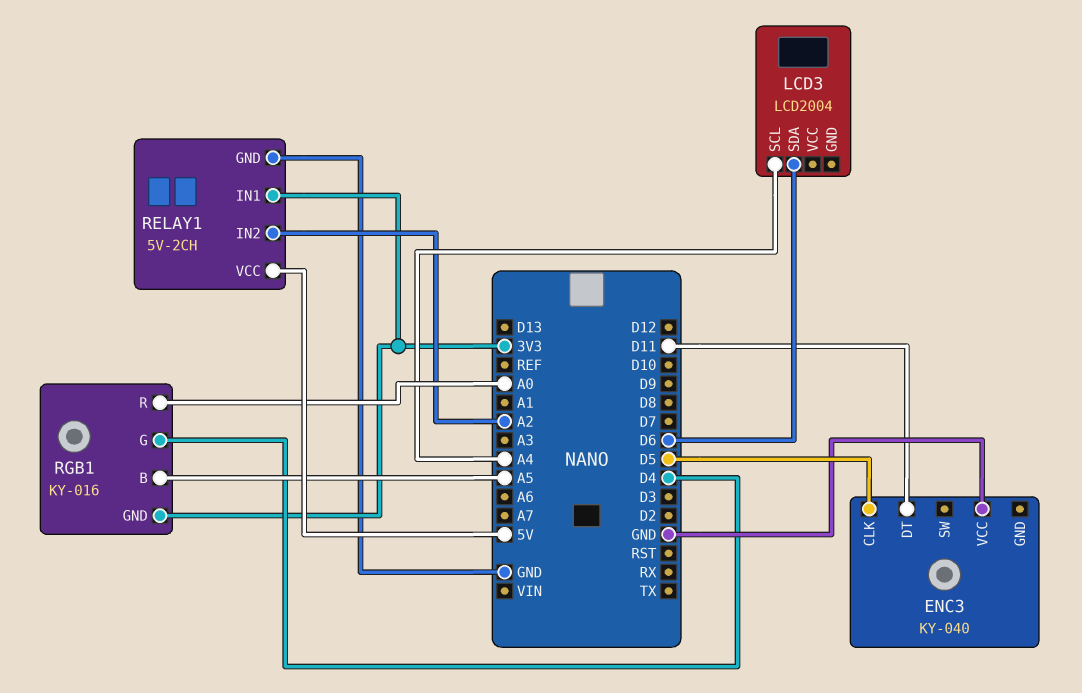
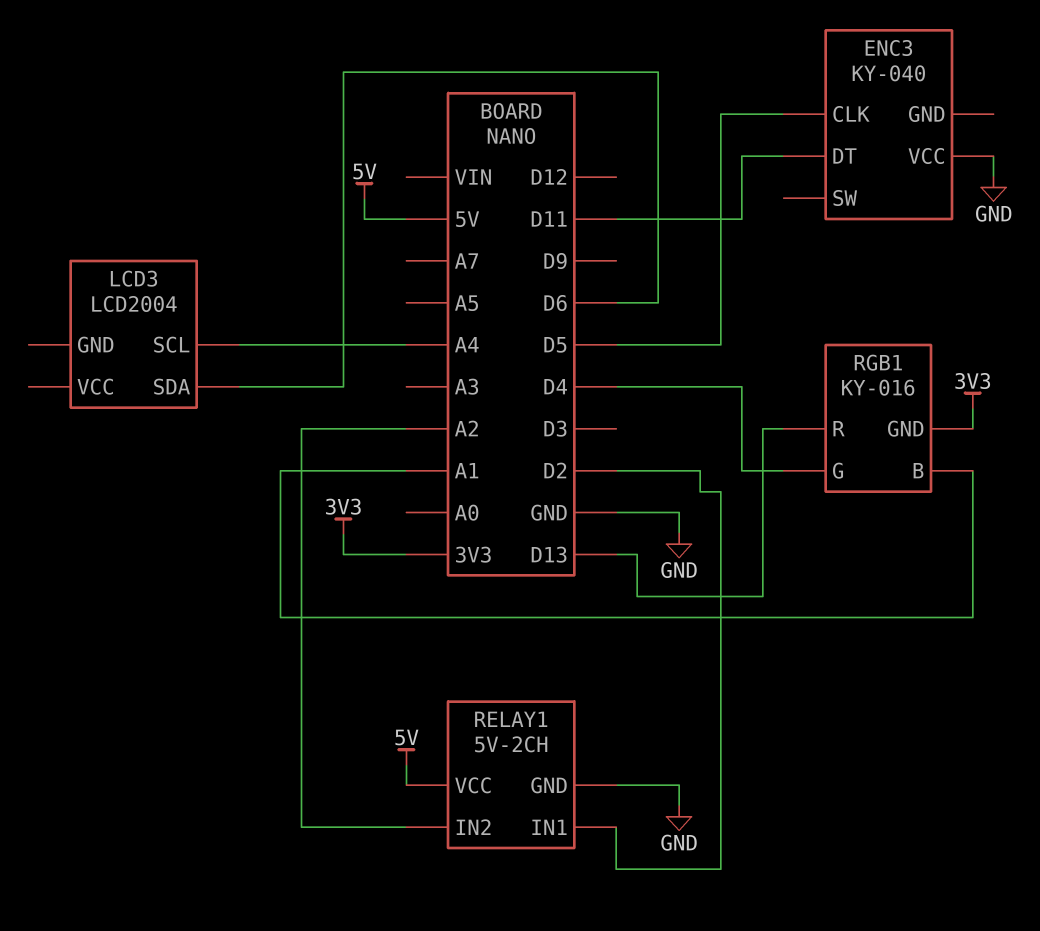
RELAY1 pin IN1: 3V3 -> D2
RGB1 pin B: A5 -> A1
RGB1 pin R: A0 -> D13

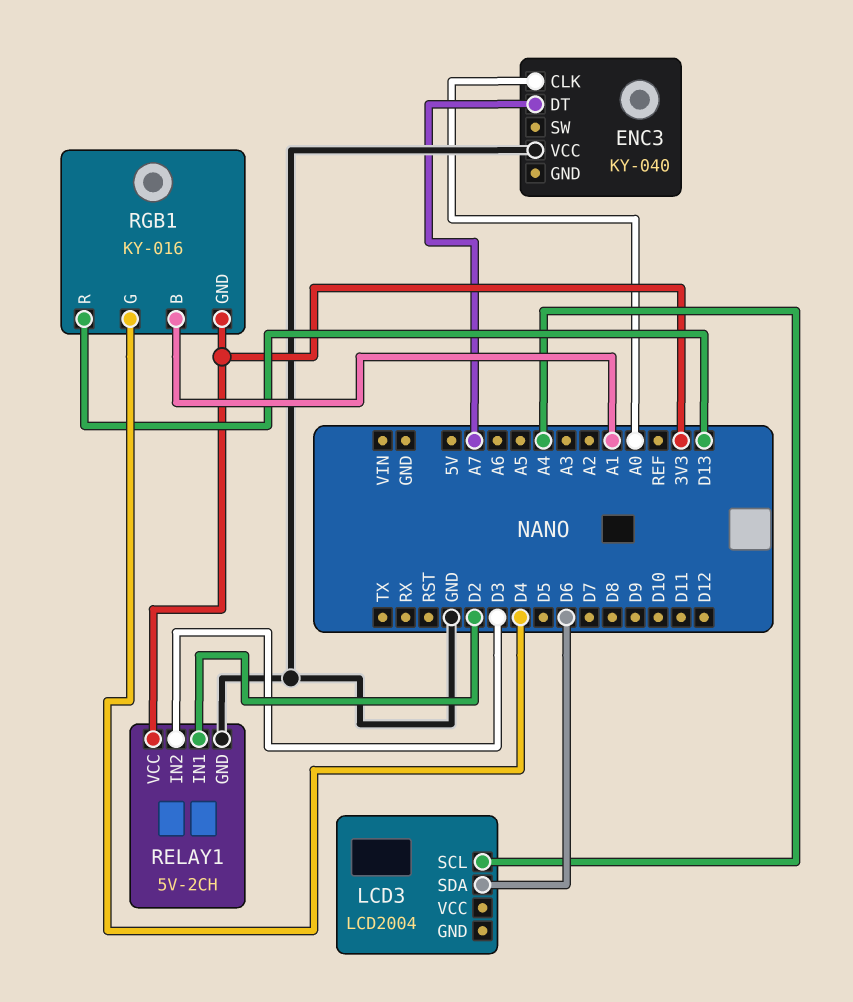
ENC3 pin CLK: D5 -> A0
ENC3 pin DT: D11 -> A7
RELAY1 pin IN2: A2 -> D3
RELAY1 pin VCC: 5V -> 3V3

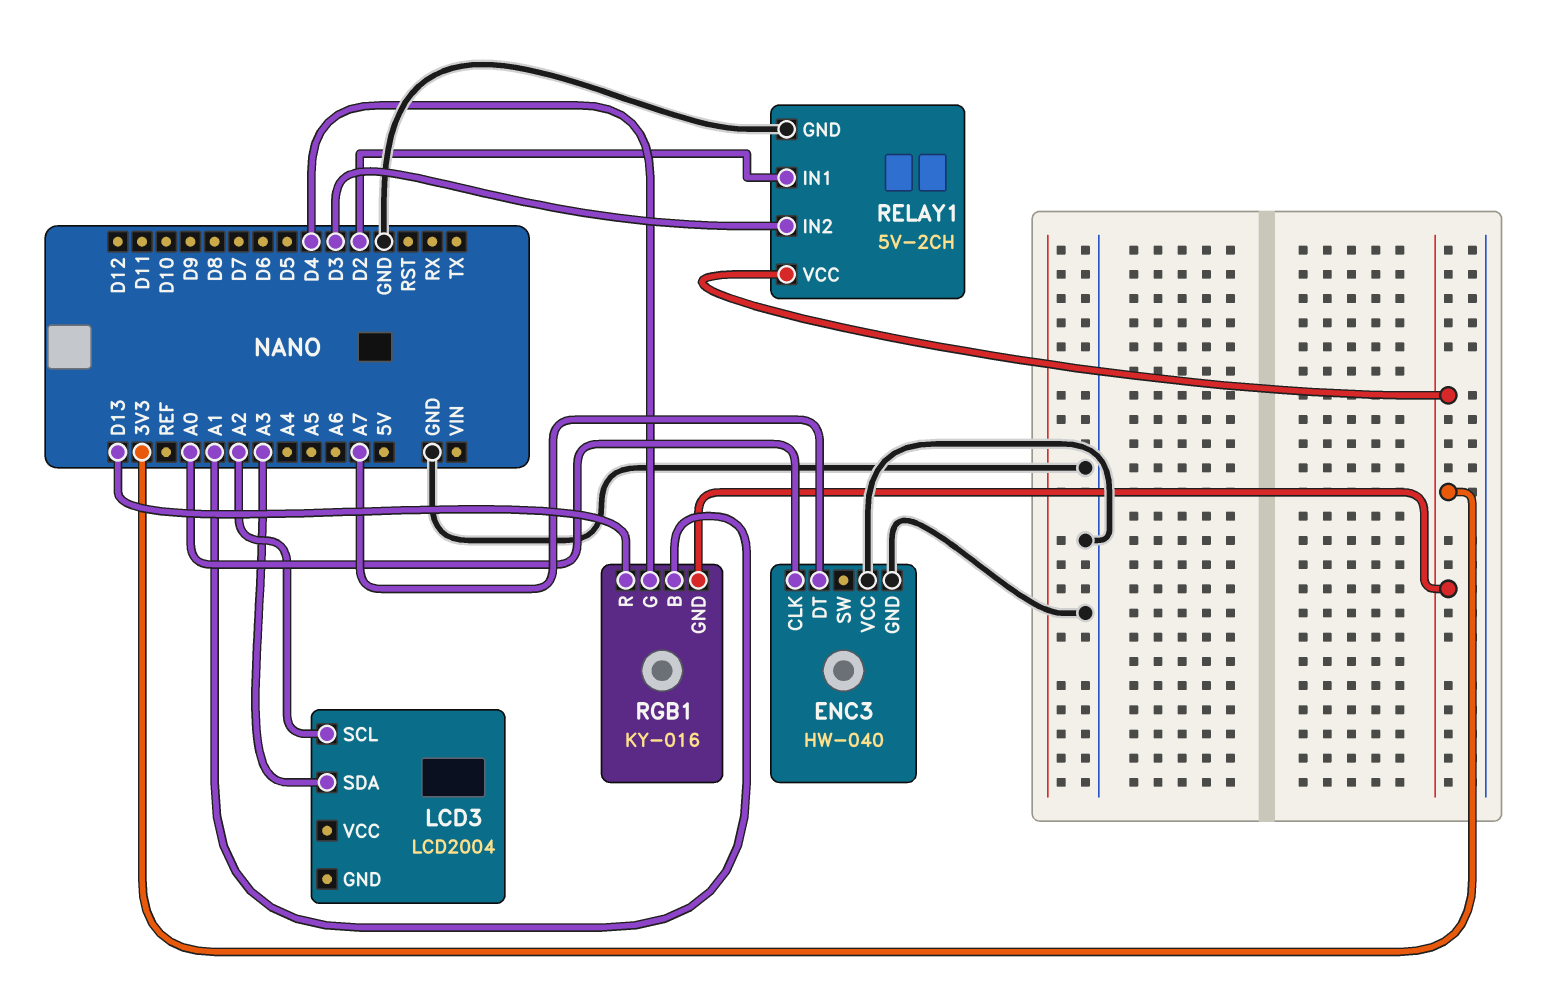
ENC3: KY-040 -> HW-040
ENC3 pin GND: none -> GND
LCD3 pin SCL: A4 -> A2
LCD3 pin SDA: D6 -> A3

